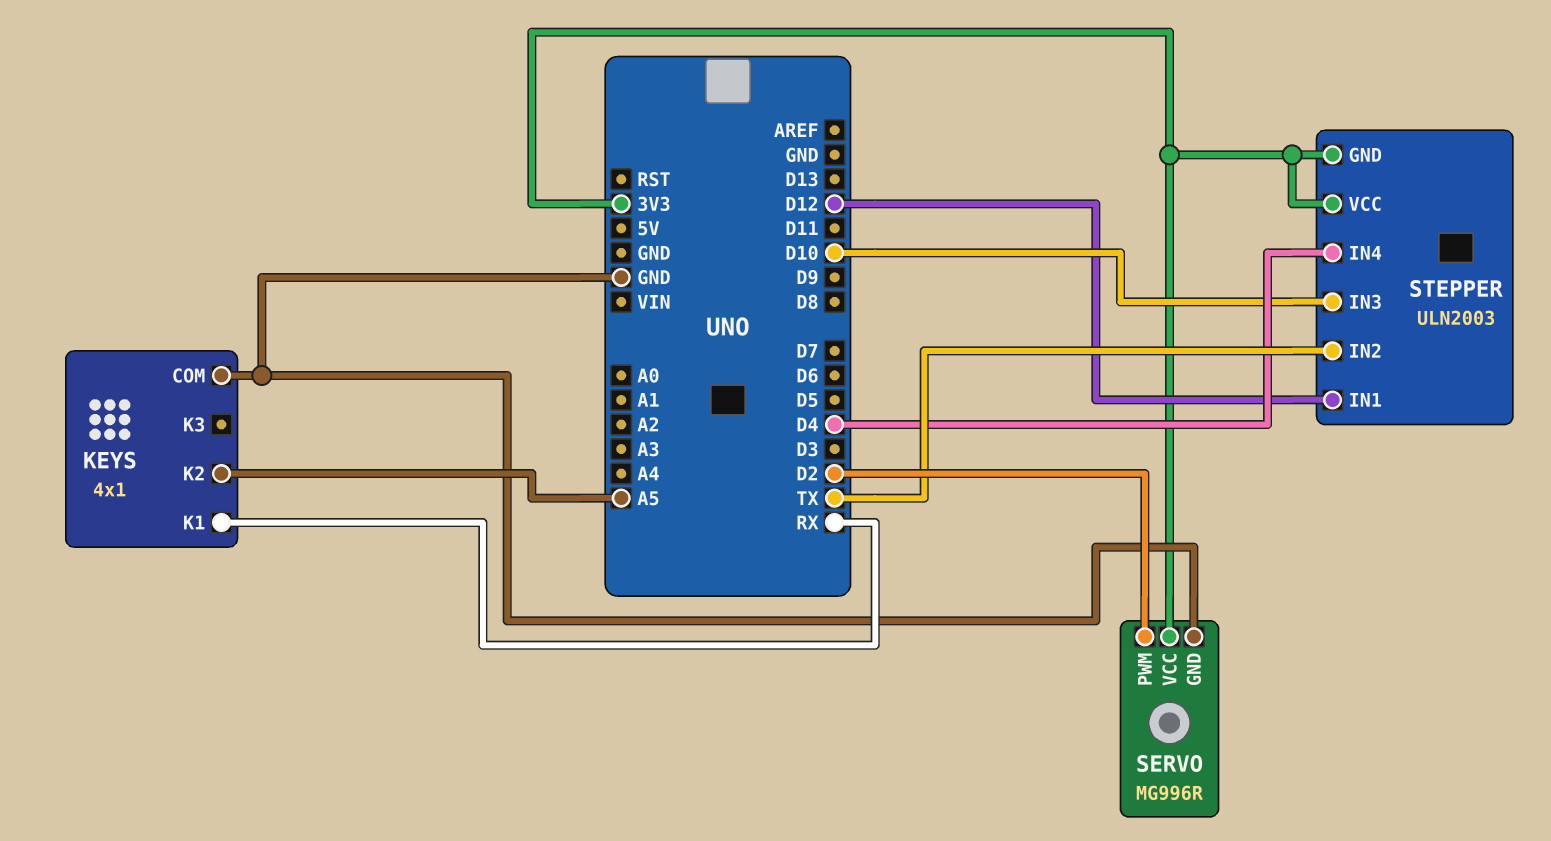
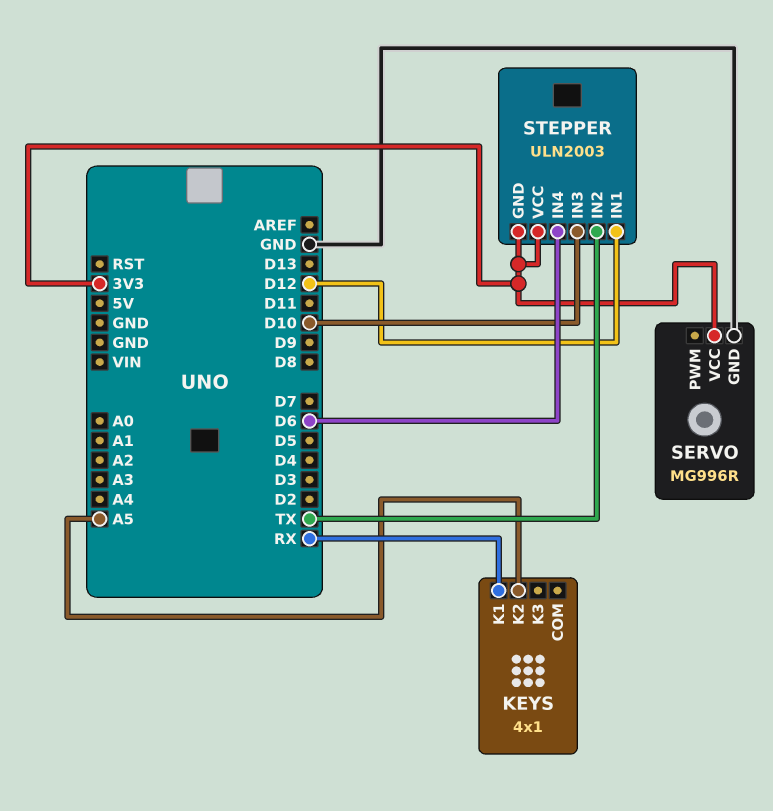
KEYS pin COM: GND -> none
SERVO pin PWM: D2 -> none
STEPPER pin IN4: D4 -> D6

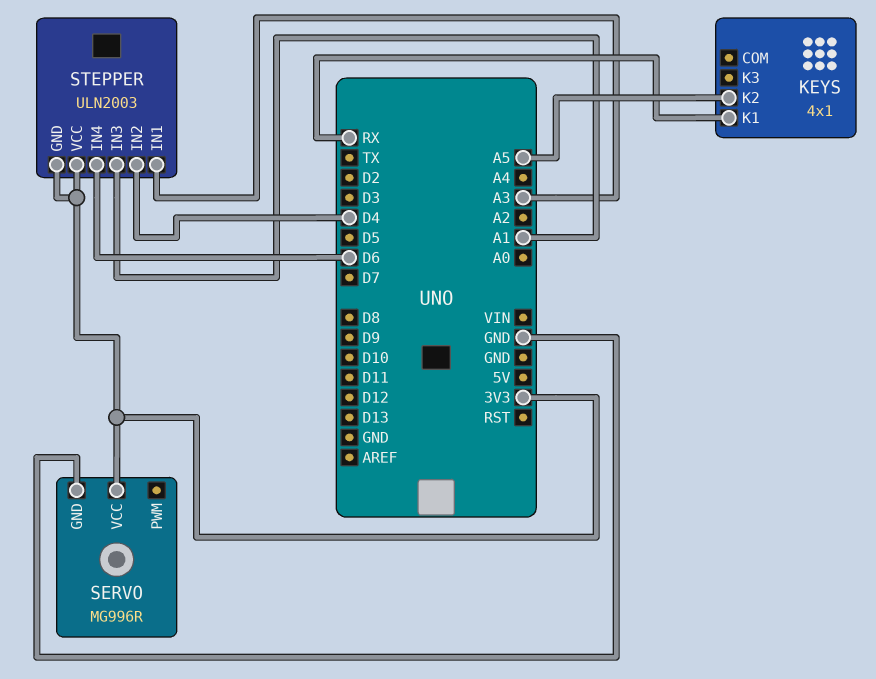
STEPPER pin IN1: D12 -> A3
STEPPER pin IN2: TX -> D4
STEPPER pin IN3: D10 -> A1

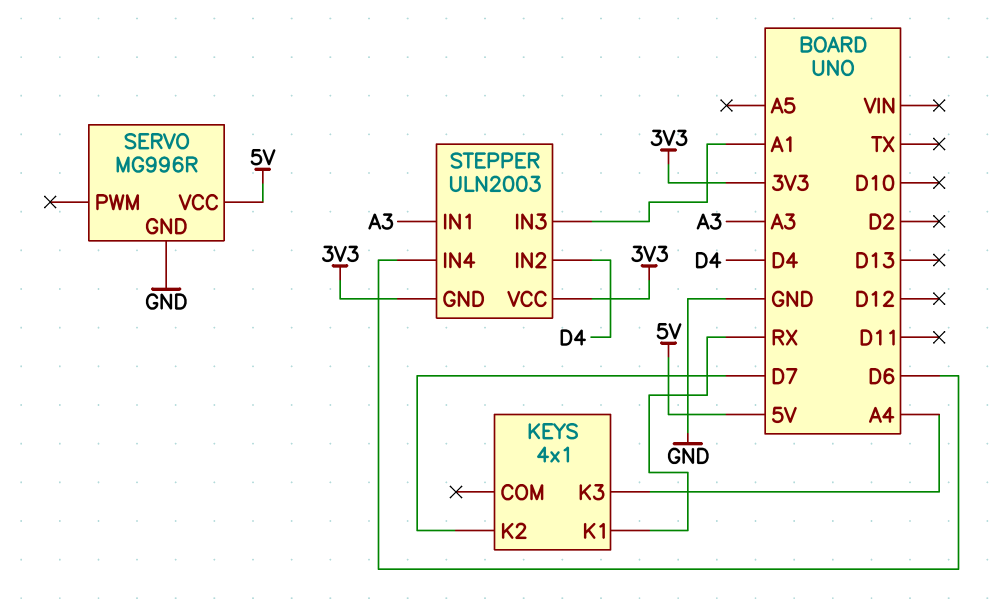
KEYS pin K2: A5 -> D7
KEYS pin K3: none -> A4
SERVO pin VCC: 3V3 -> 5V

